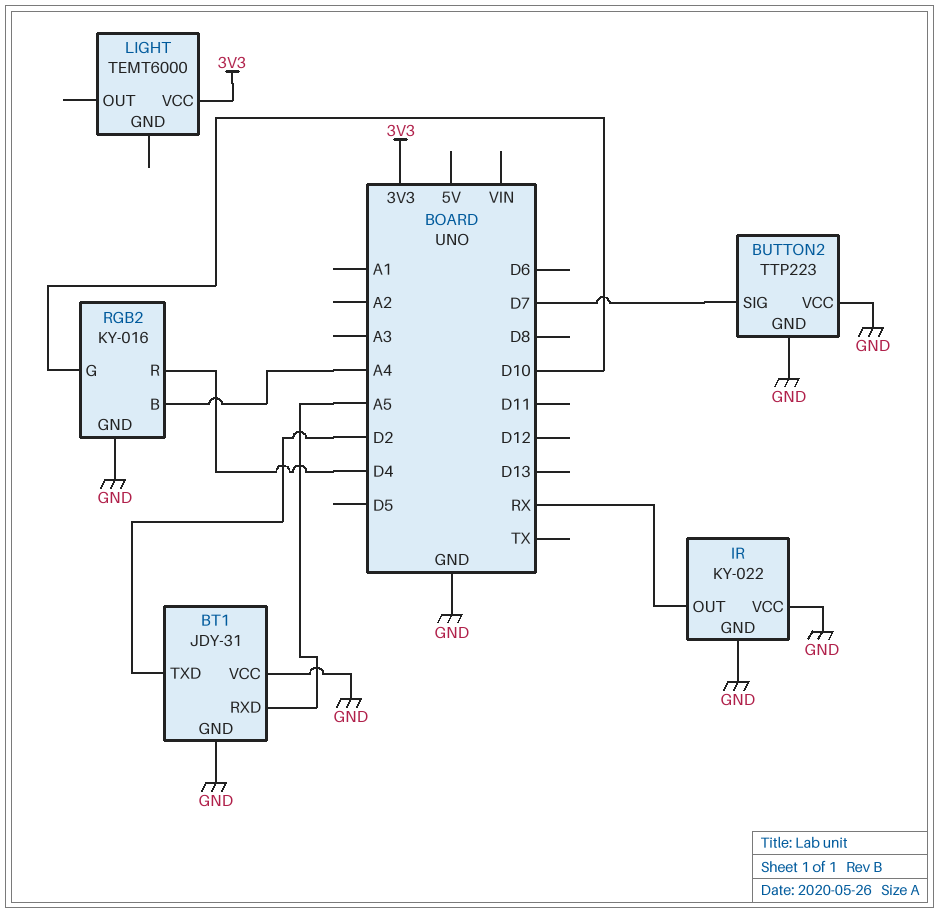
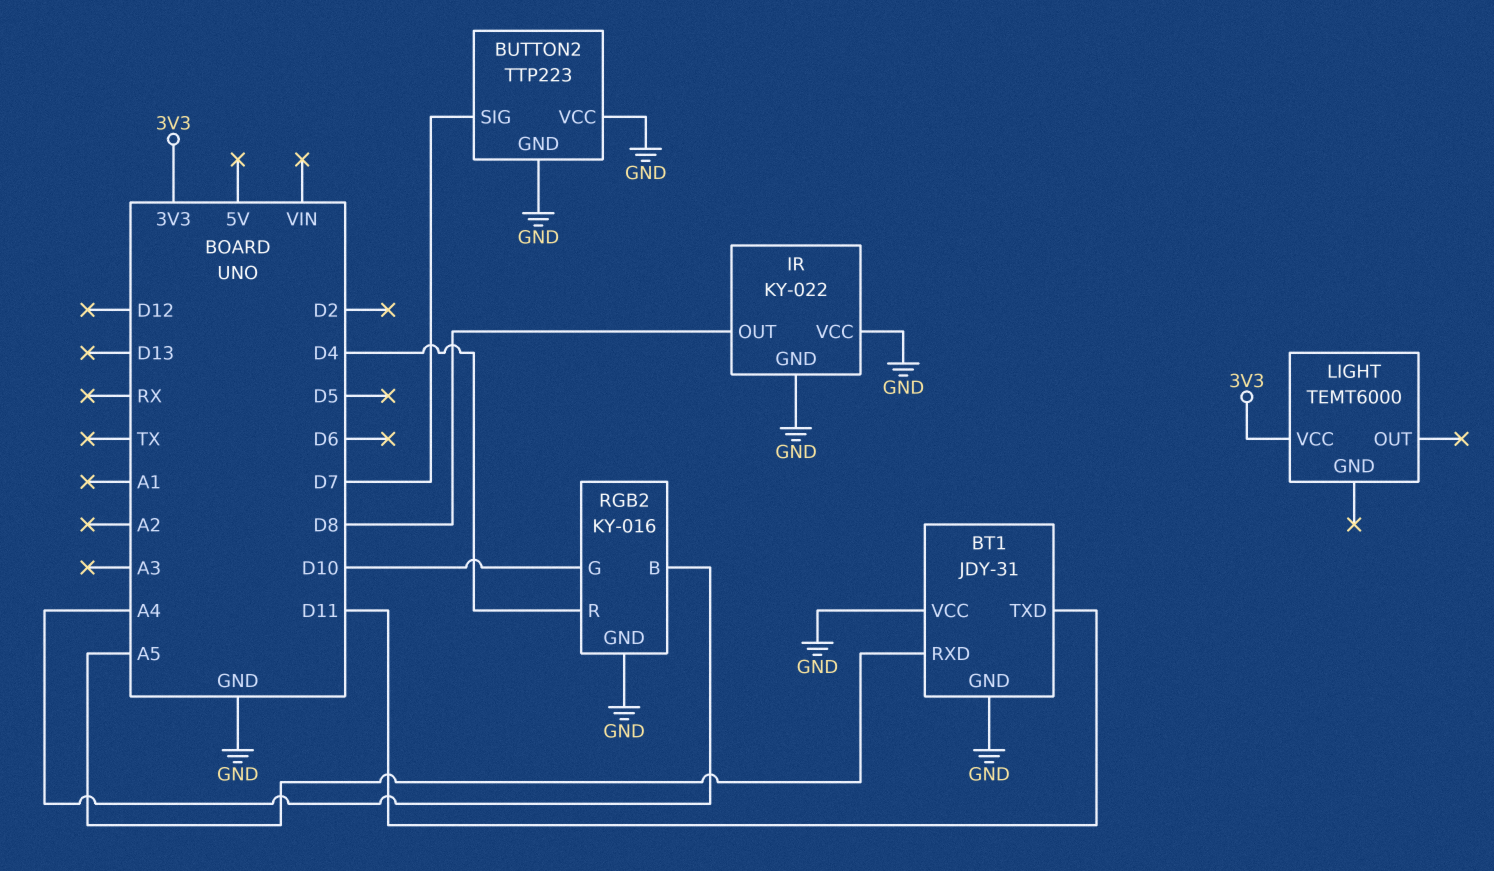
BT1 pin TXD: D2 -> D11
IR pin OUT: RX -> D8

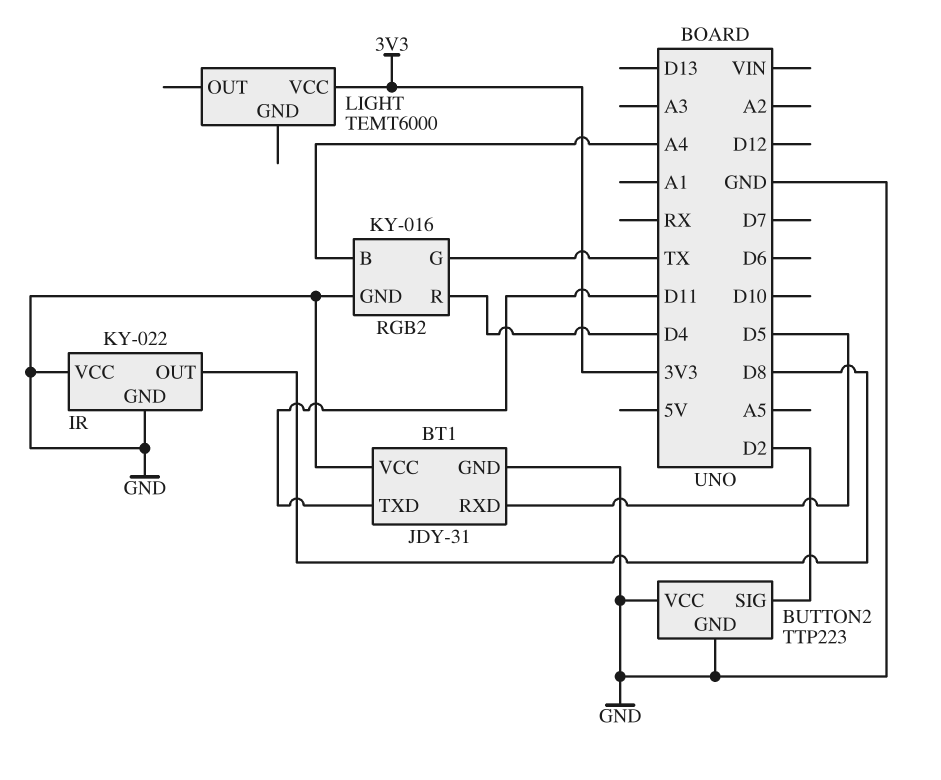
BT1 pin RXD: A5 -> D5
BUTTON2 pin SIG: D7 -> D2
RGB2 pin G: D10 -> TX

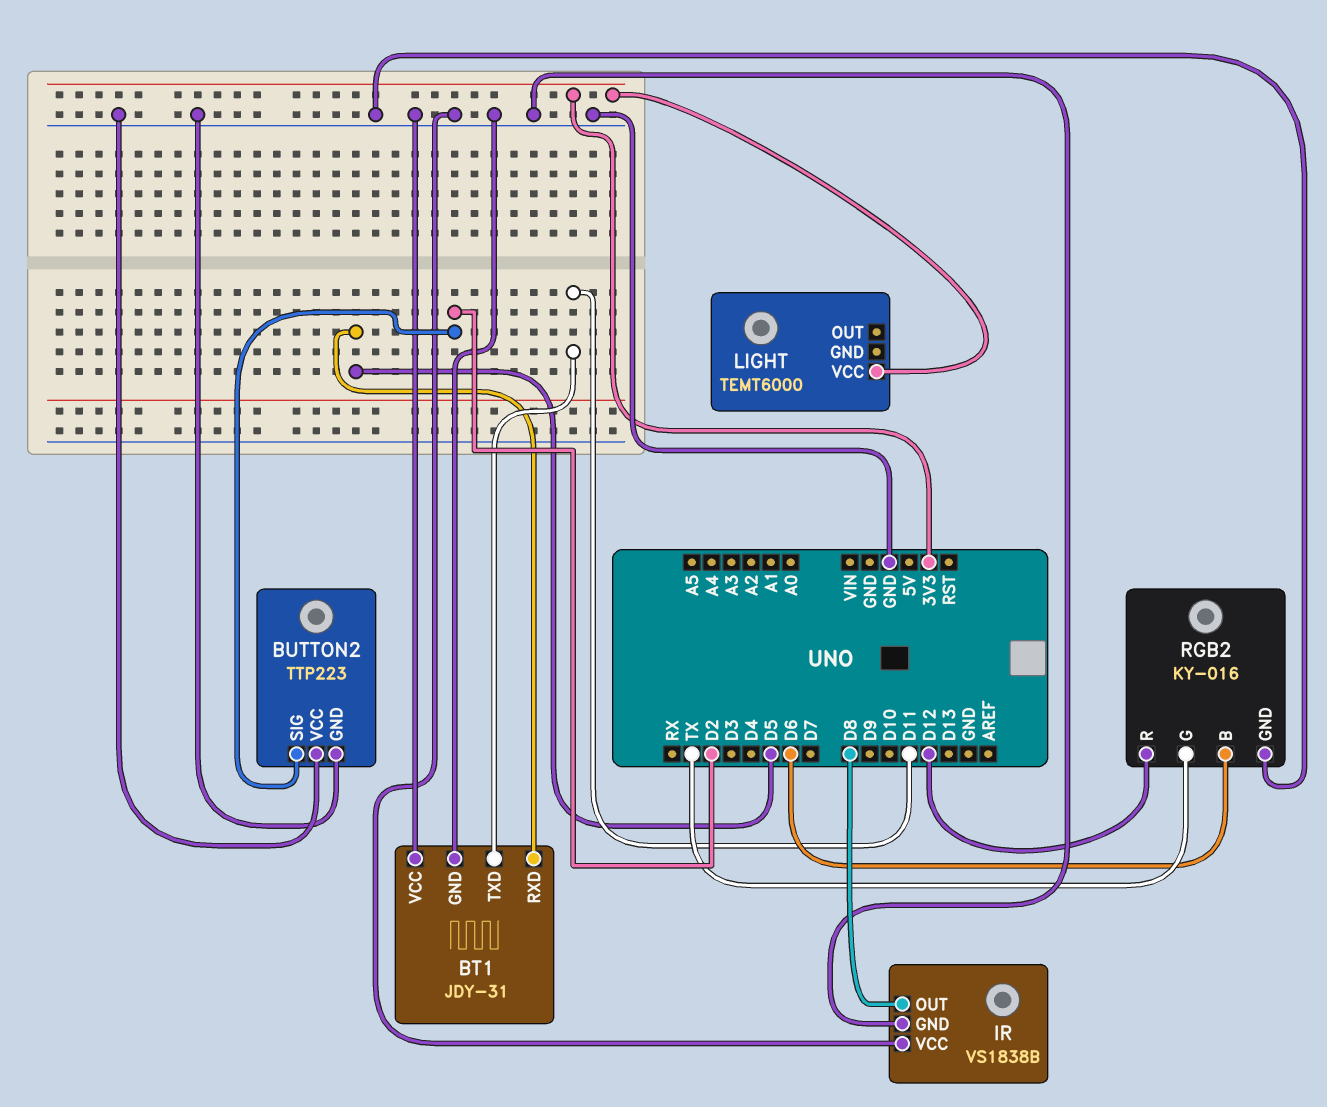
IR: KY-022 -> VS1838B
RGB2 pin B: A4 -> D6
RGB2 pin R: D4 -> D12

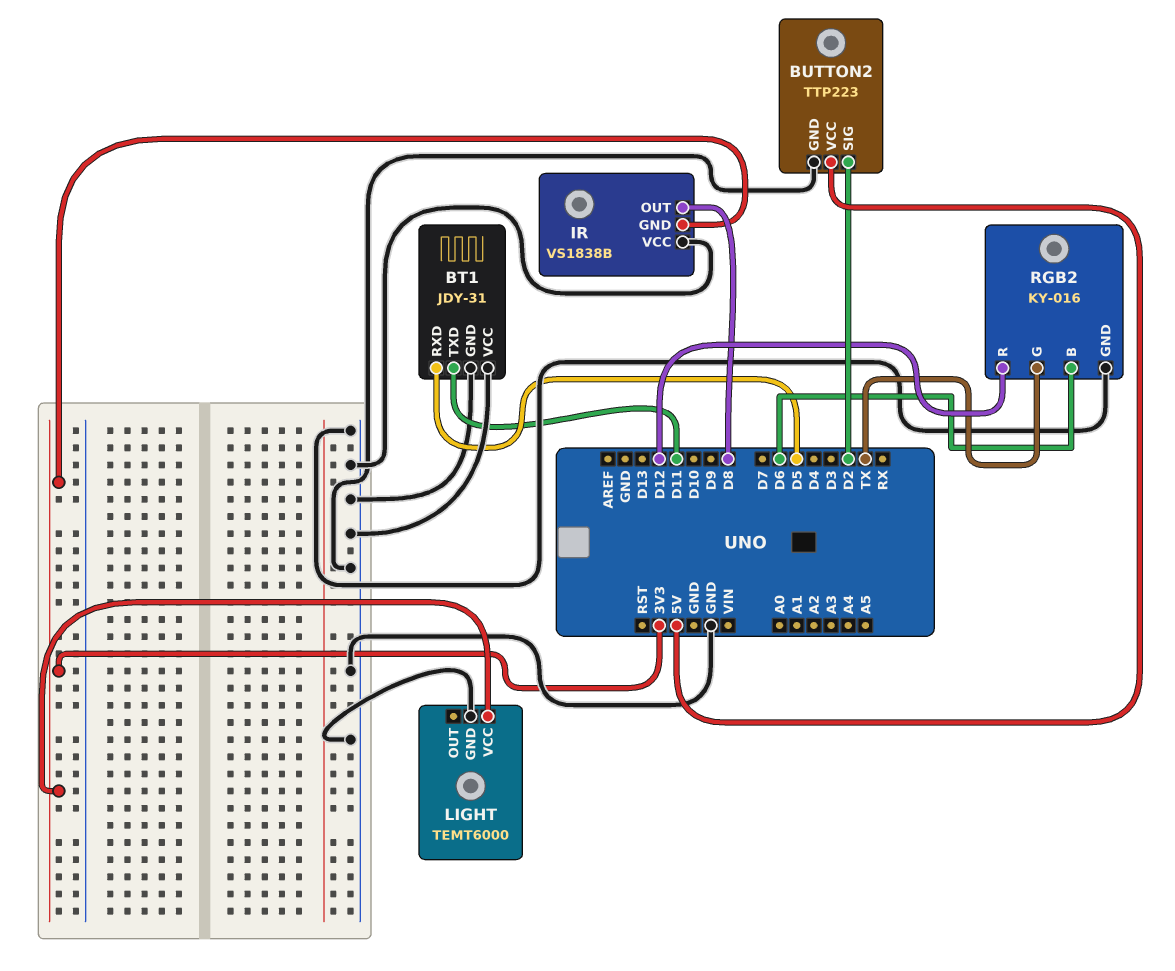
BUTTON2 pin VCC: GND -> 5V
IR pin GND: GND -> 3V3
LIGHT pin GND: none -> GND

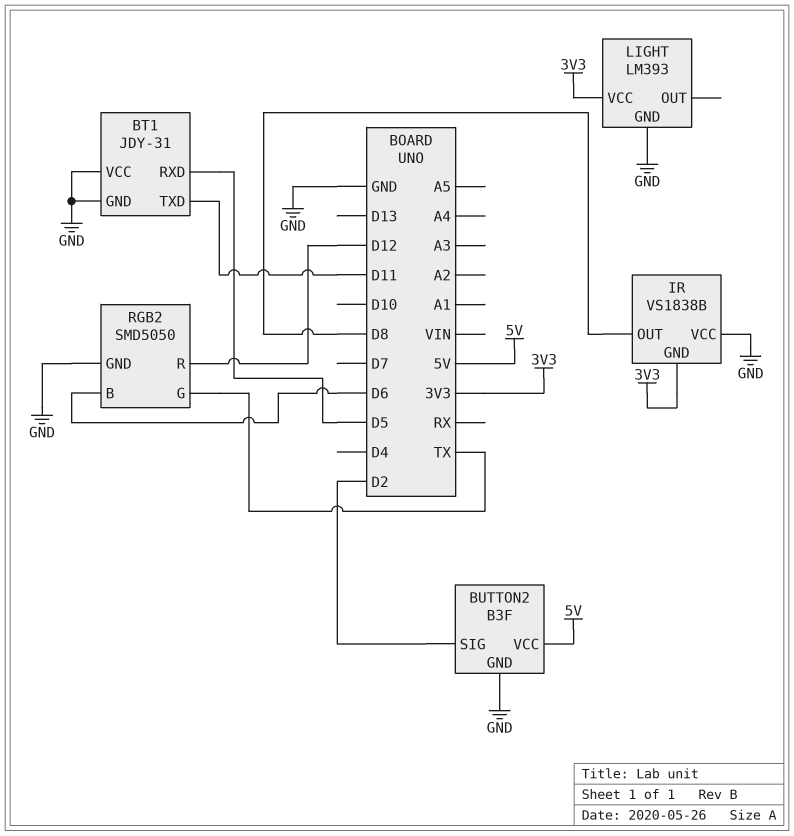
BUTTON2: TTP223 -> B3F
LIGHT: TEMT6000 -> LM393
RGB2: KY-016 -> SMD5050

